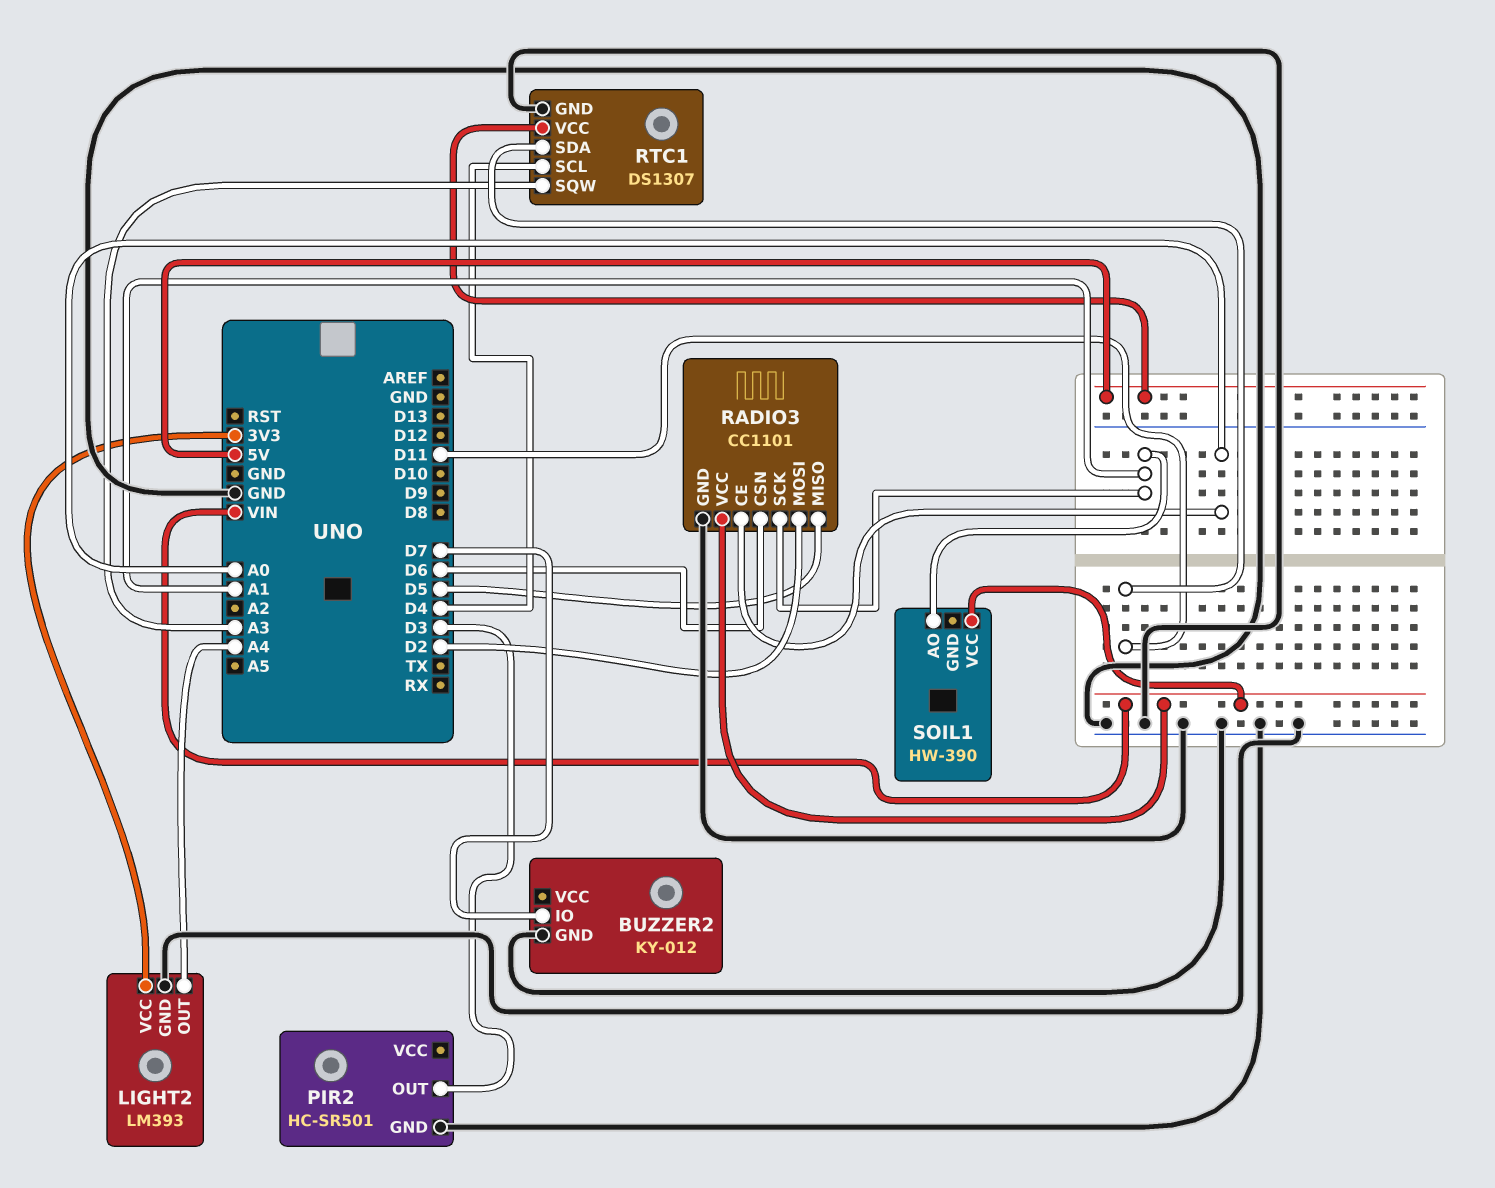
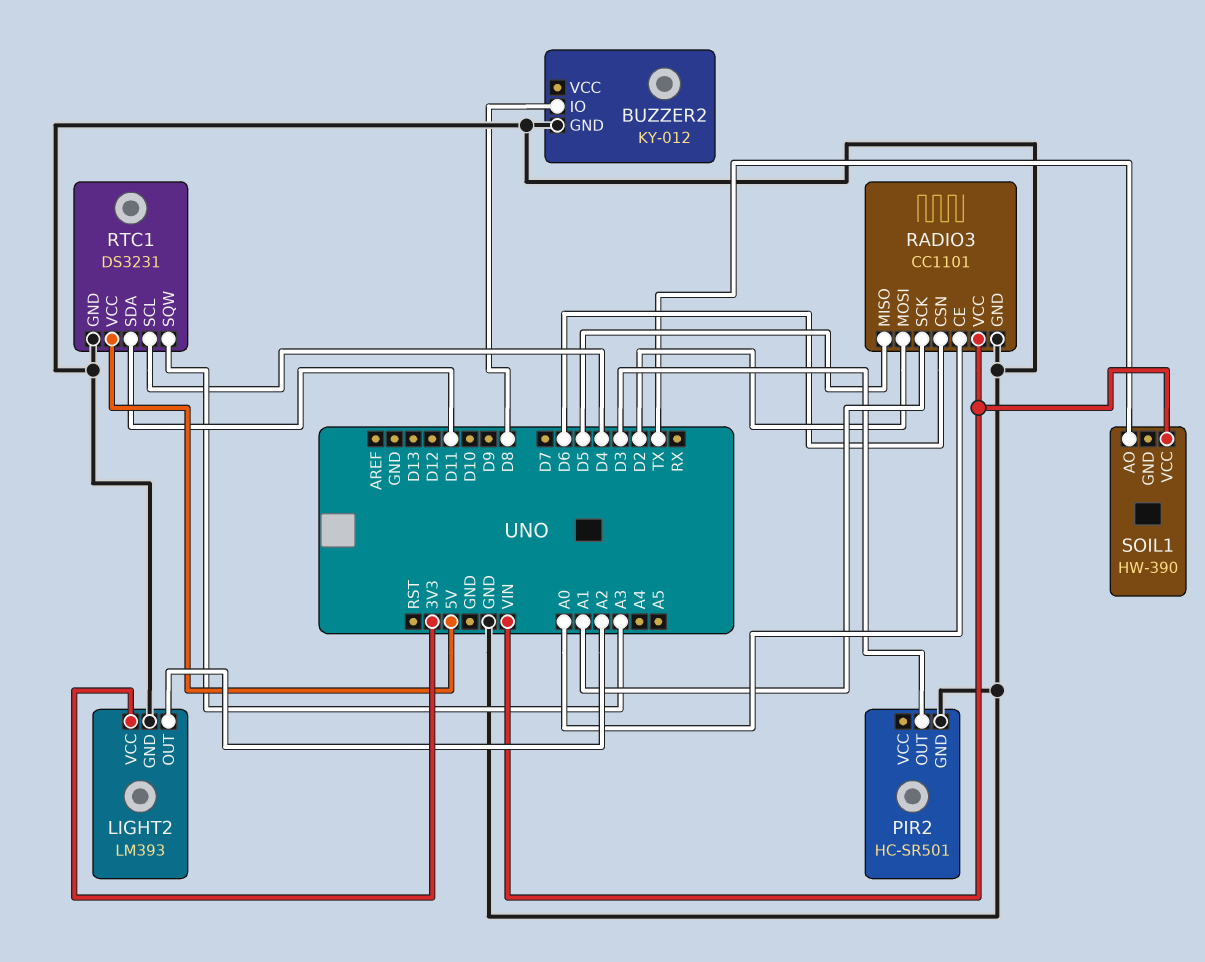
BUZZER2 pin IO: D7 -> D8
LIGHT2 pin OUT: A4 -> A2
RTC1: DS1307 -> DS3231
SOIL1 pin AO: A1 -> TX

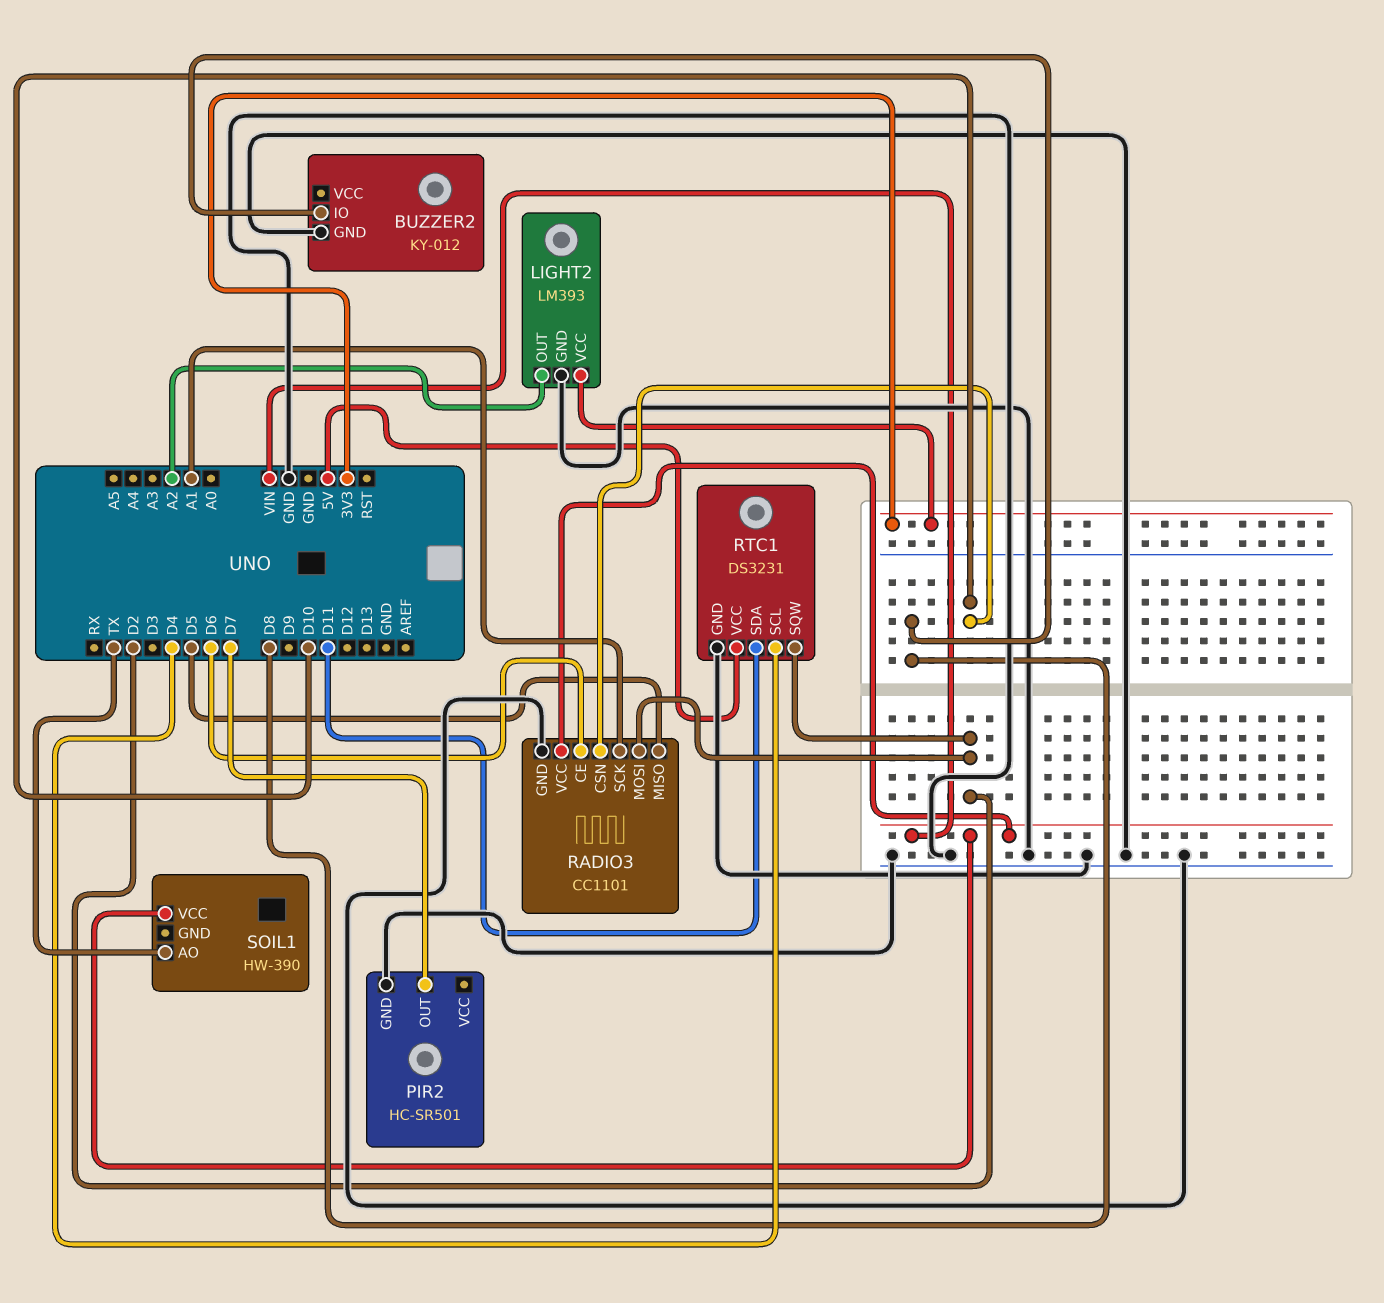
PIR2 pin OUT: D3 -> D7
RADIO3 pin CE: A0 -> D6
RADIO3 pin CSN: D6 -> D10
RTC1 pin SQW: A3 -> D2

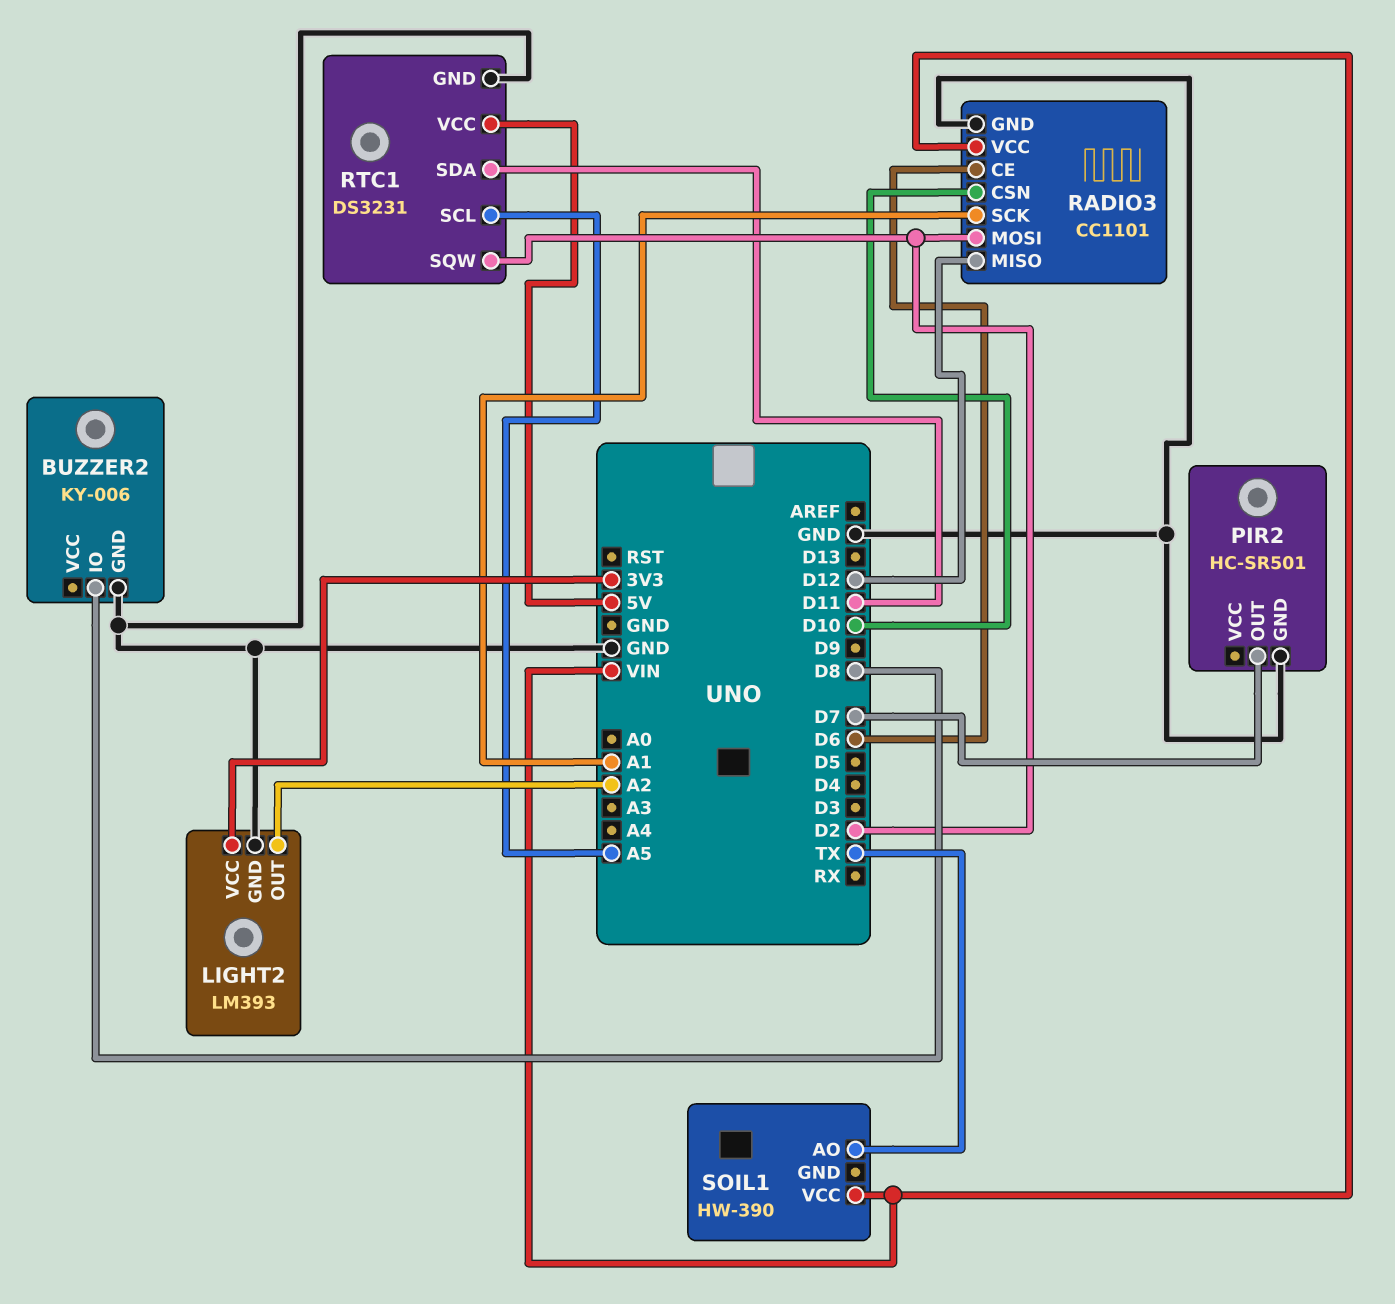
BUZZER2: KY-012 -> KY-006
RADIO3 pin MISO: D5 -> D12
RTC1 pin SCL: D4 -> A5

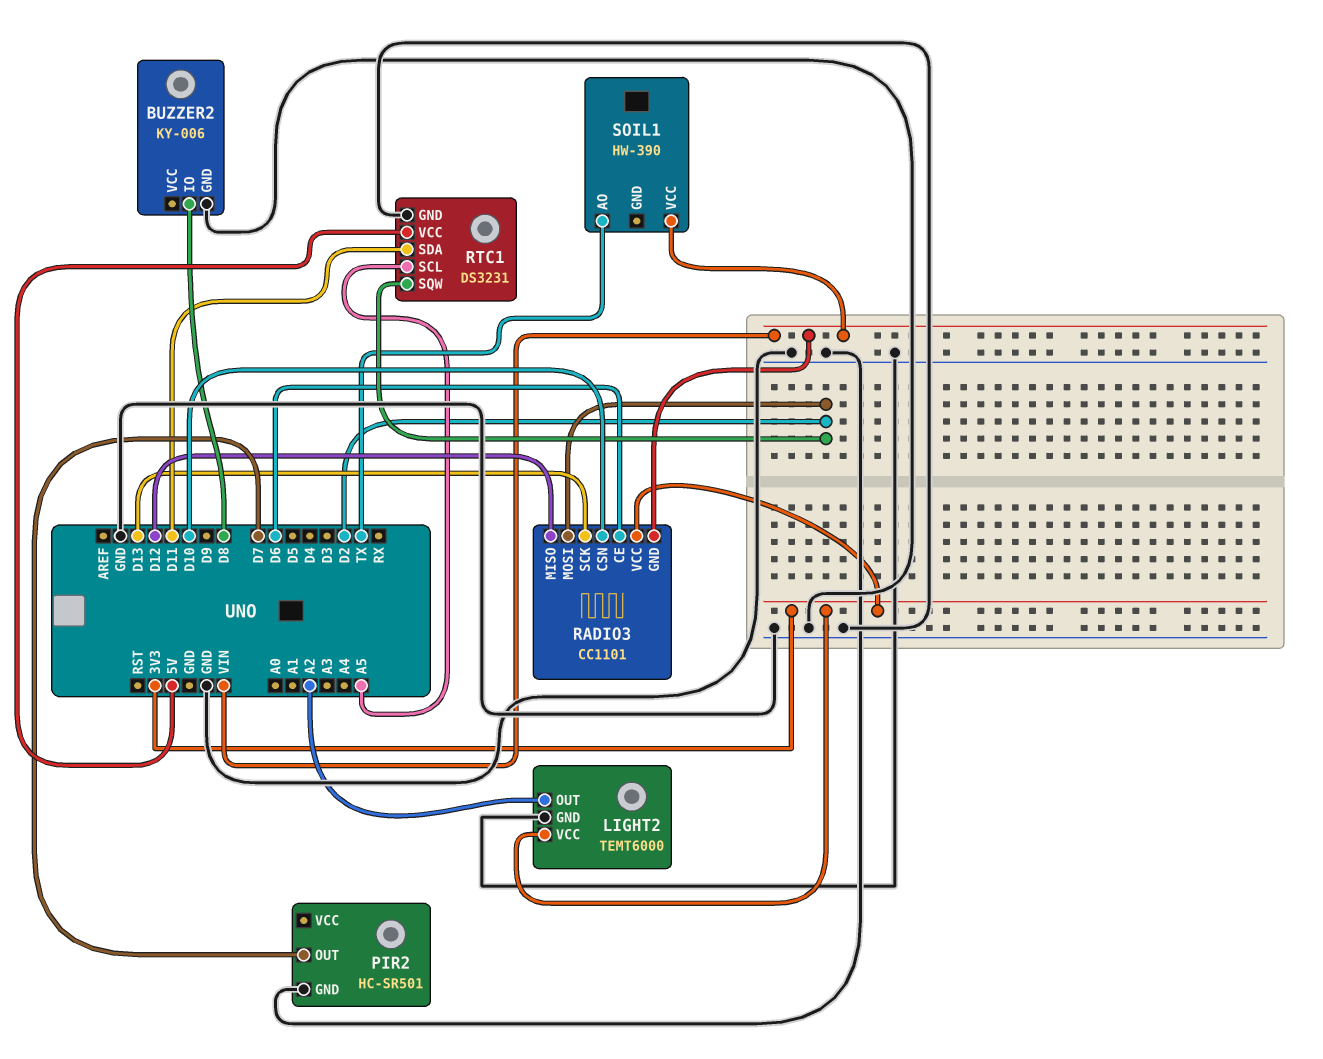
LIGHT2: LM393 -> TEMT6000
RADIO3 pin GND: GND -> VIN
RADIO3 pin SCK: A1 -> D13
RADIO3 pin VCC: VIN -> 3V3

